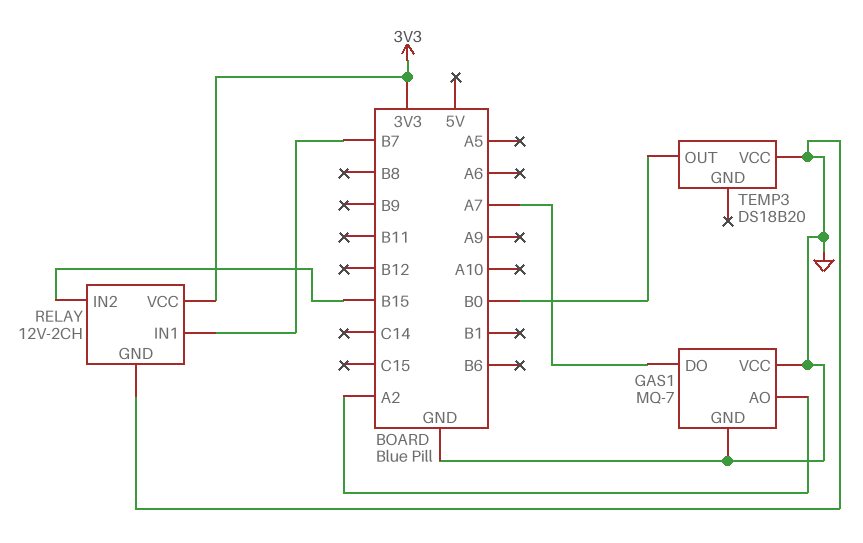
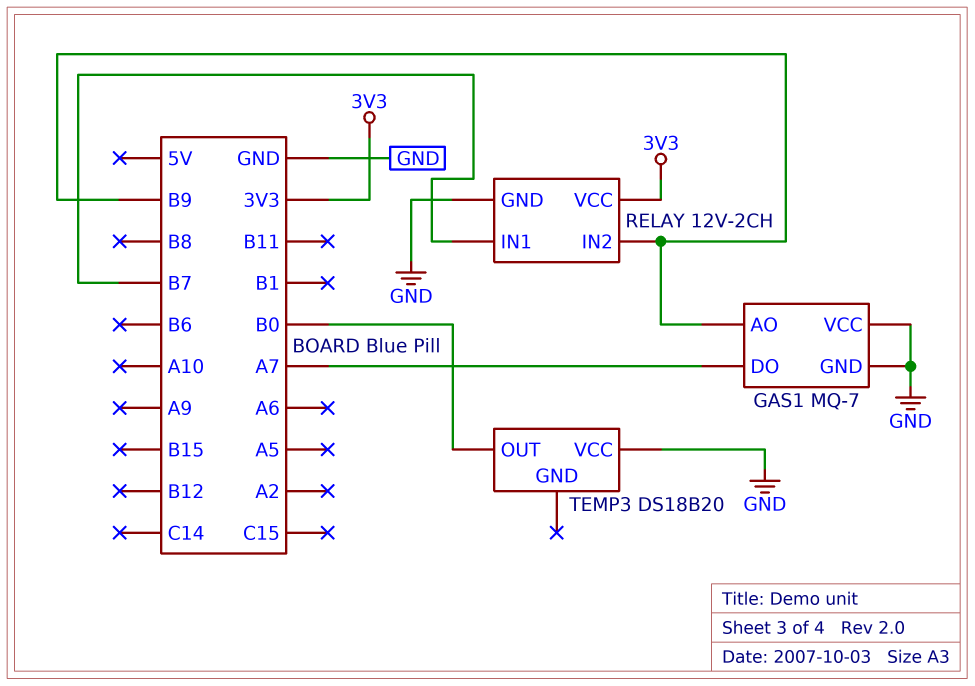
GAS1 pin AO: A2 -> B9
RELAY pin IN2: B15 -> B9

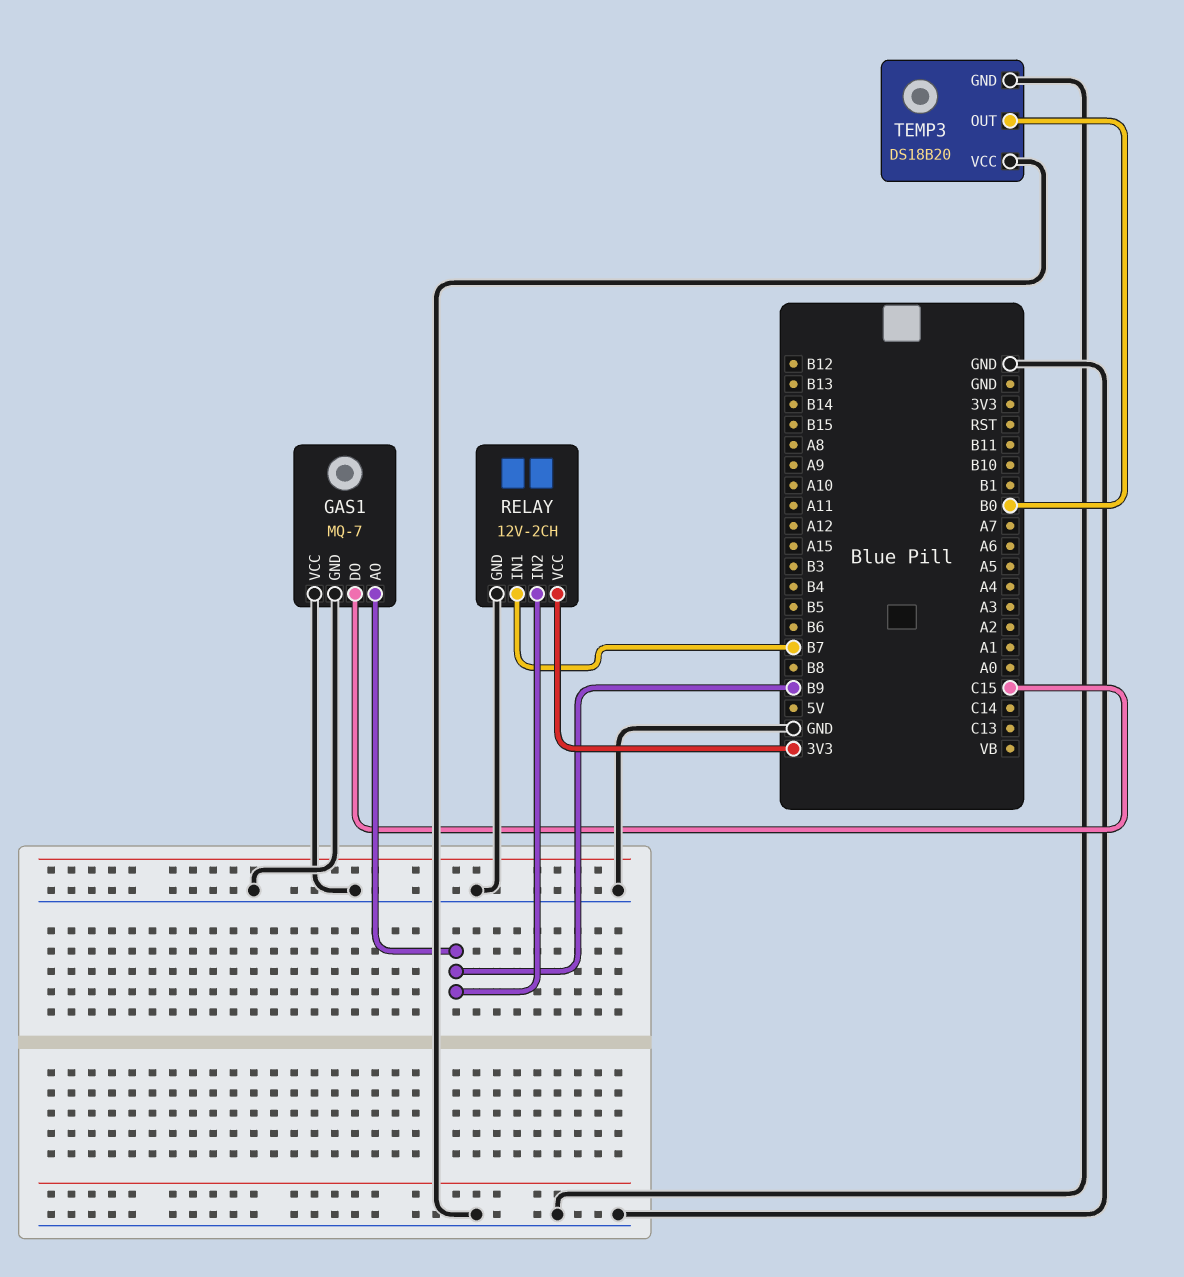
GAS1 pin DO: A7 -> C15
TEMP3 pin GND: none -> GND

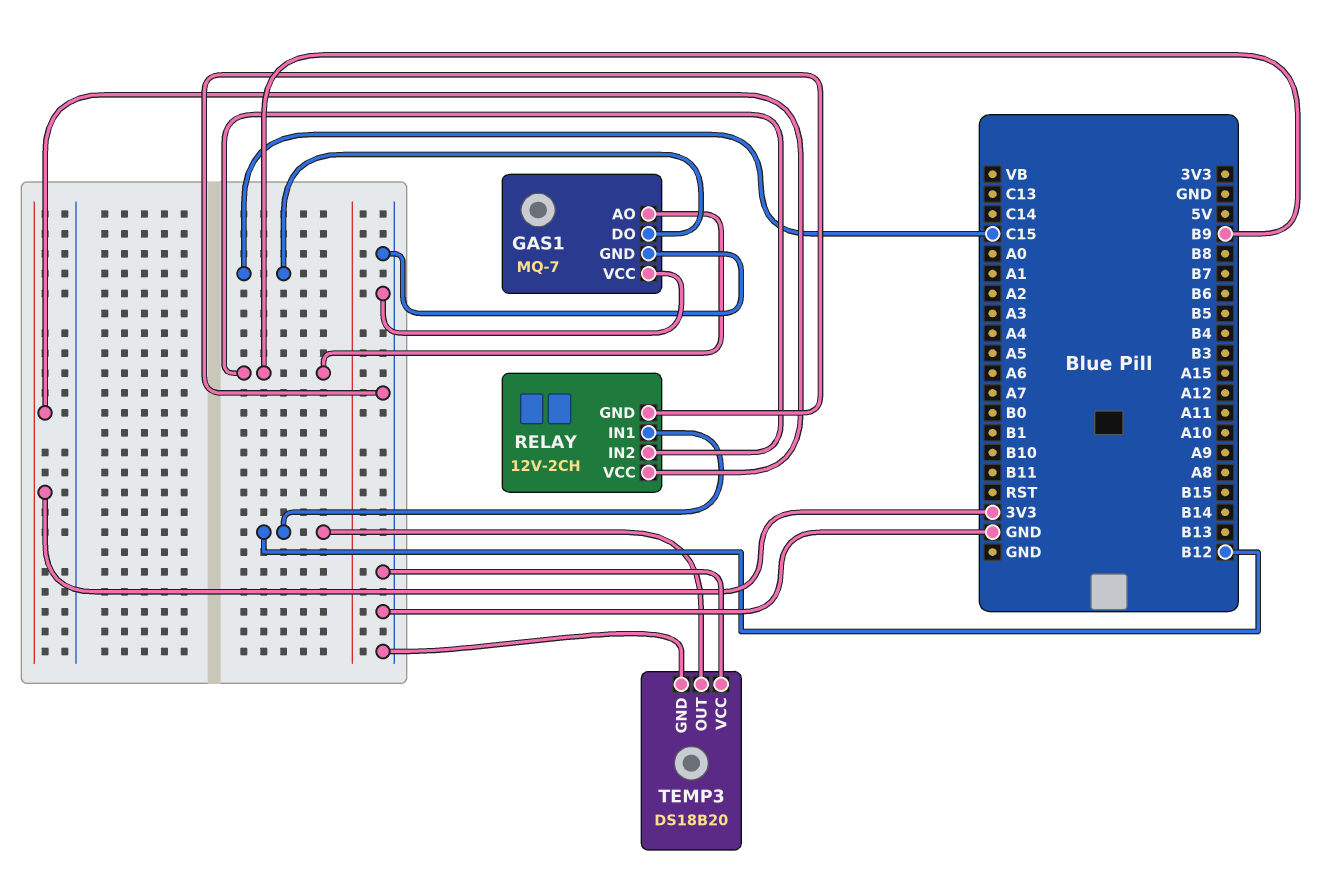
RELAY pin IN1: B7 -> B12
TEMP3 pin OUT: B0 -> B12

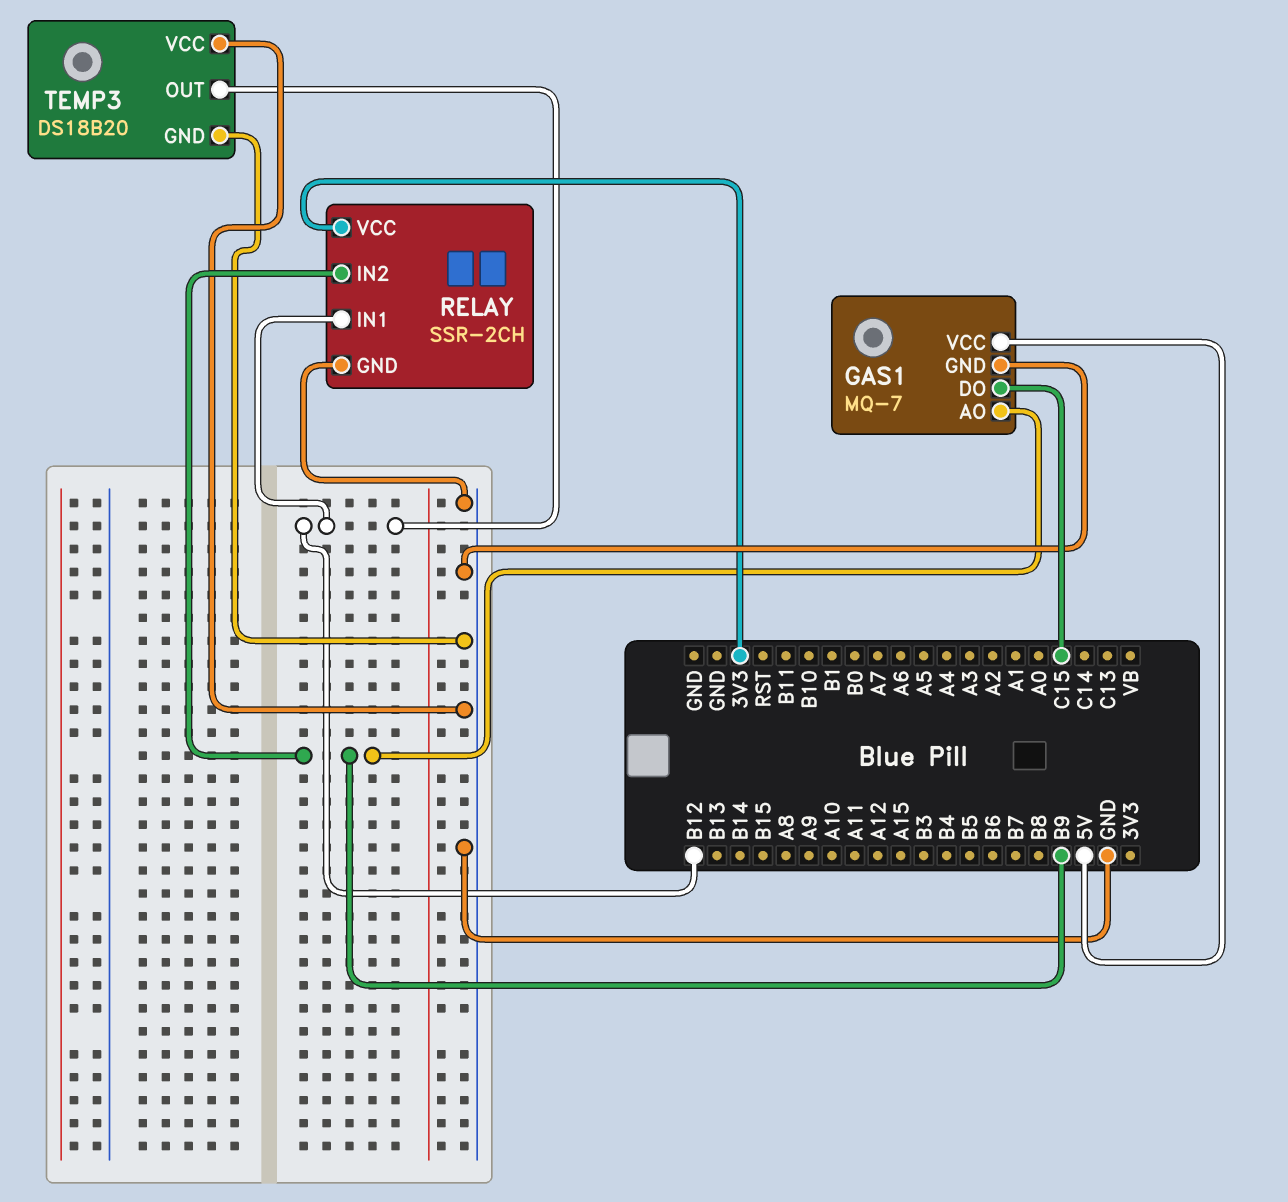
GAS1 pin VCC: GND -> 5V
RELAY: 12V-2CH -> SSR-2CH

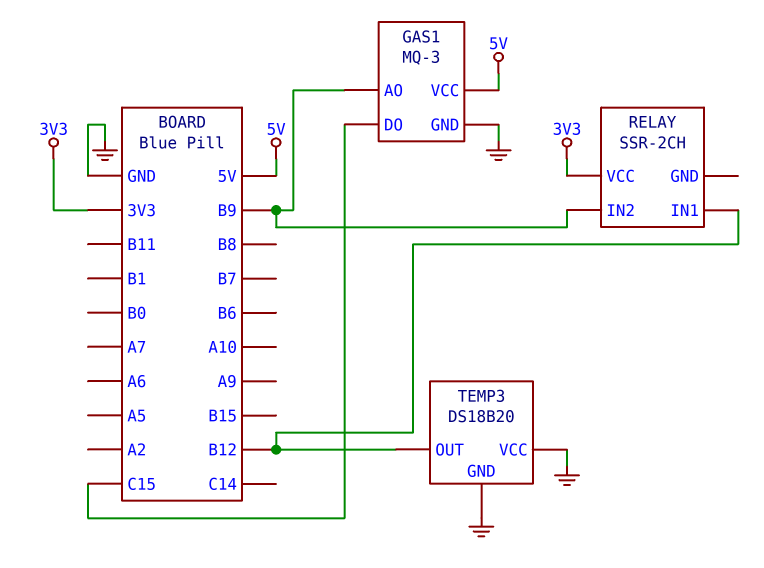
GAS1: MQ-7 -> MQ-3
RELAY pin GND: GND -> none

